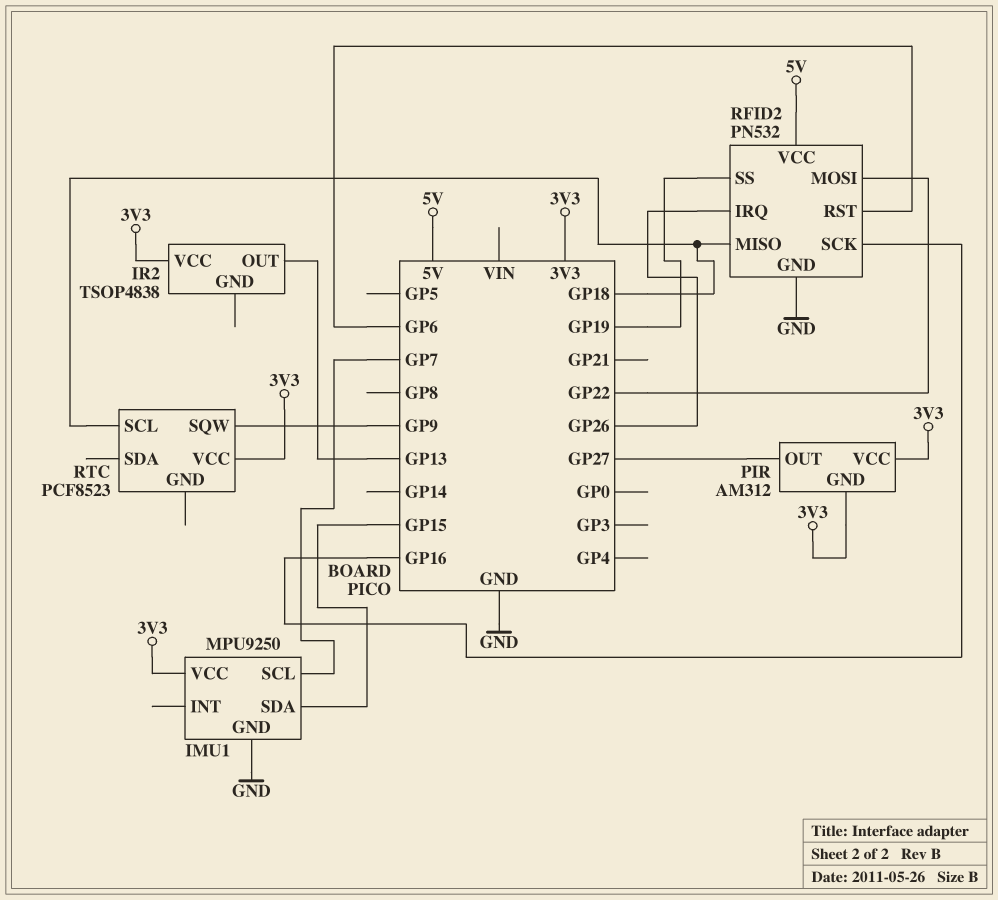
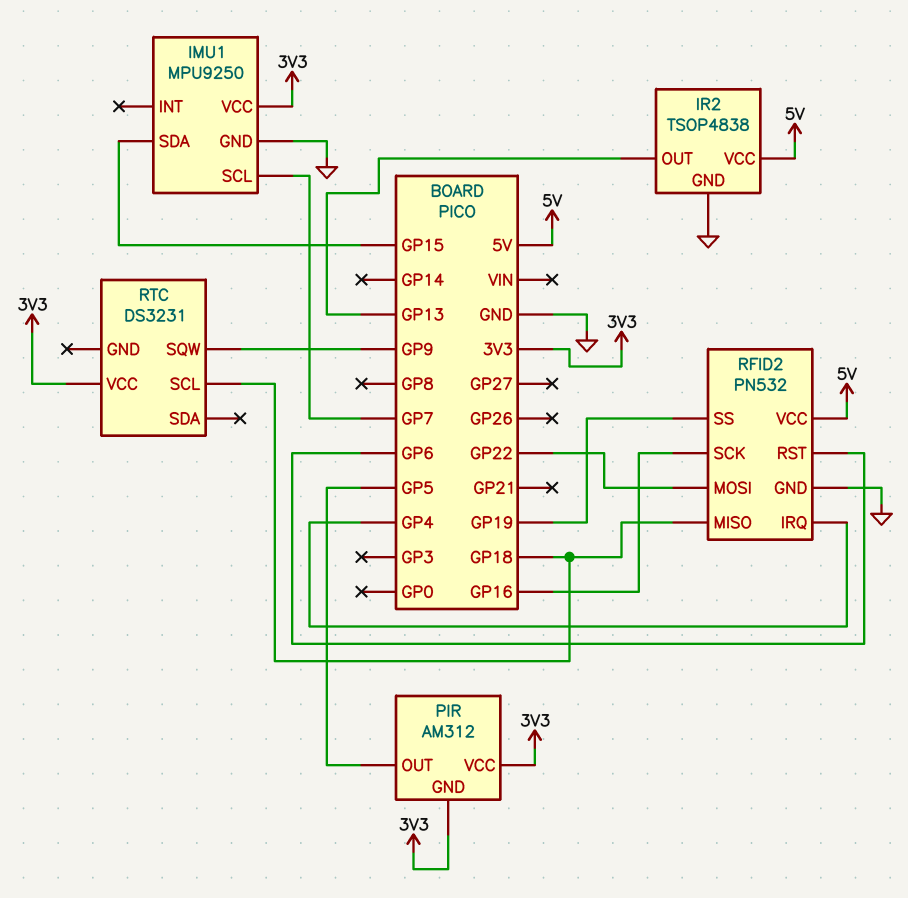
IR2 pin GND: none -> GND
IR2 pin VCC: 3V3 -> 5V
PIR pin OUT: GP27 -> GP5
RFID2 pin IRQ: GP26 -> GP4
RTC: PCF8523 -> DS3231

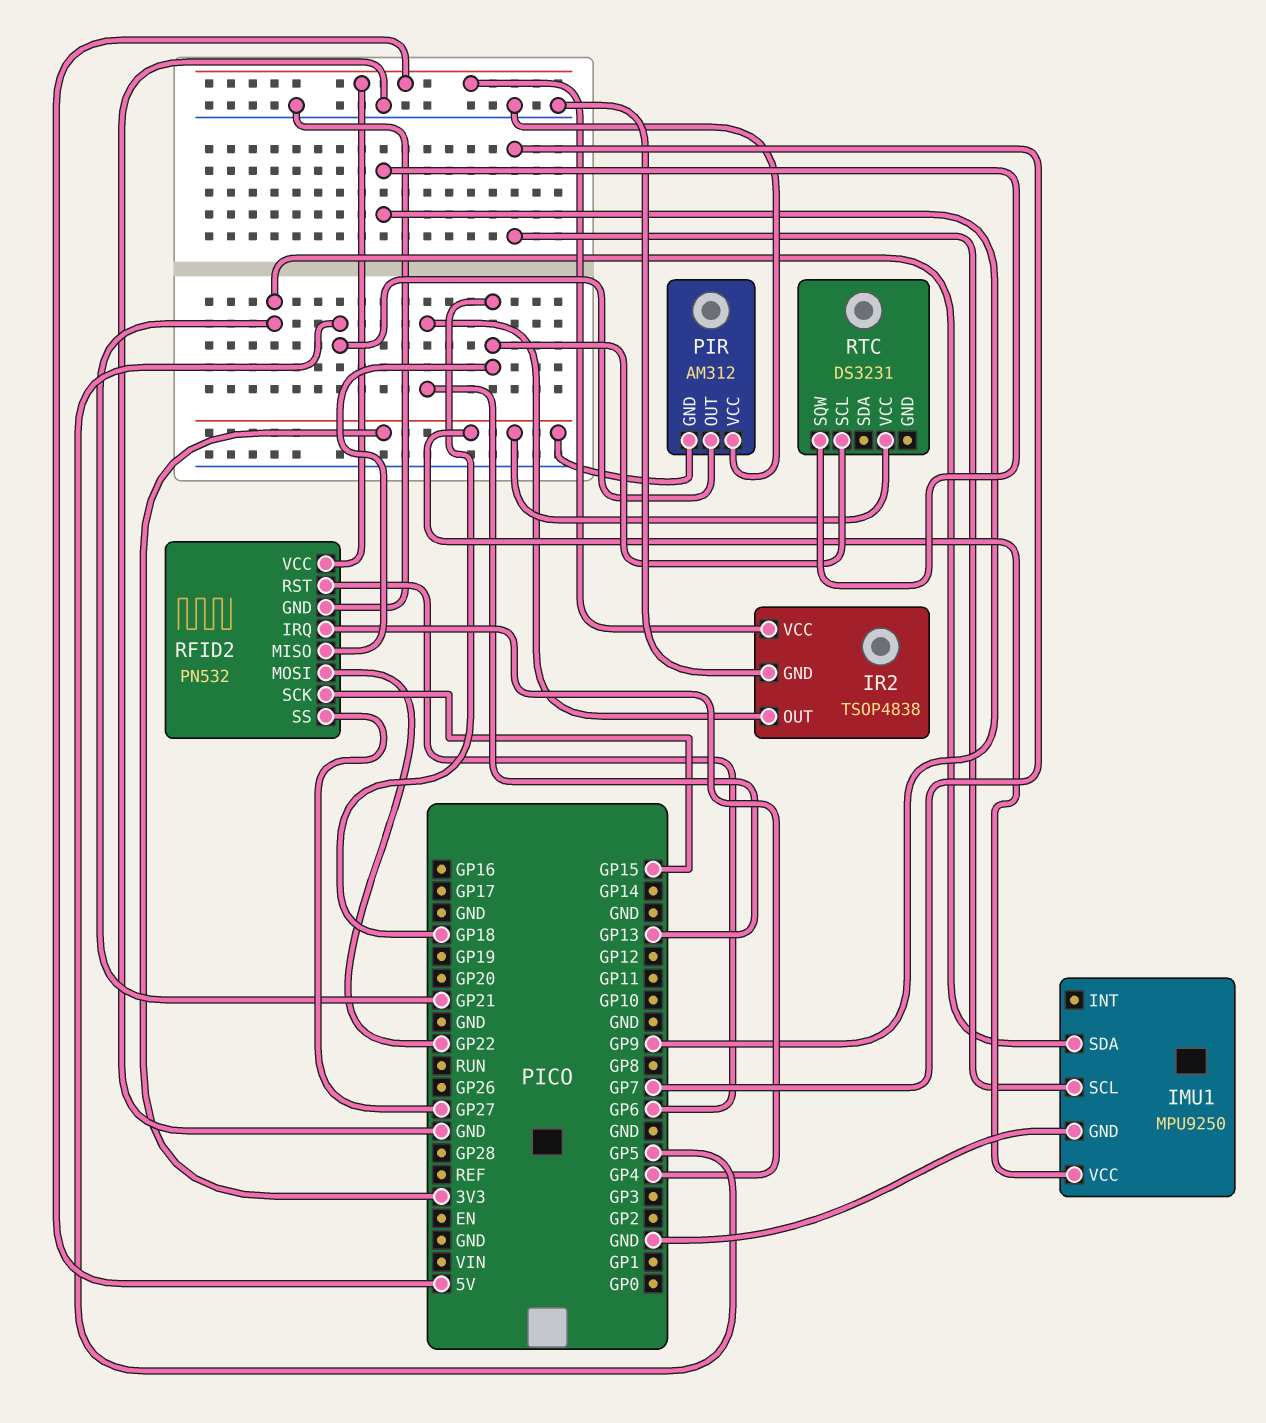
IMU1 pin SDA: GP15 -> GP21
PIR pin VCC: 3V3 -> GND
RFID2 pin SCK: GP16 -> GP15
RFID2 pin SS: GP19 -> GP27

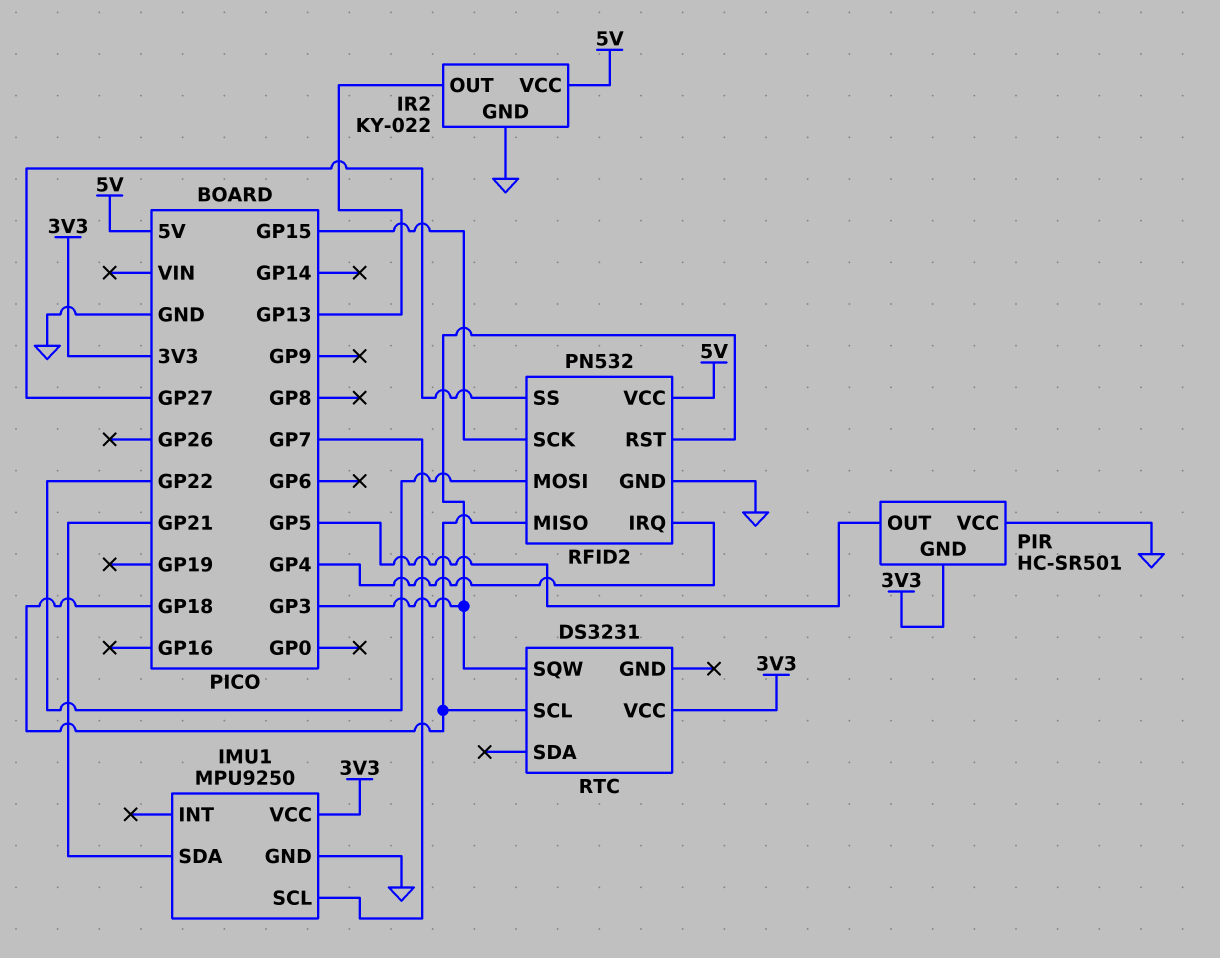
IR2: TSOP4838 -> KY-022
PIR: AM312 -> HC-SR501
RFID2 pin RST: GP6 -> GP3
RTC pin SQW: GP9 -> GP3

